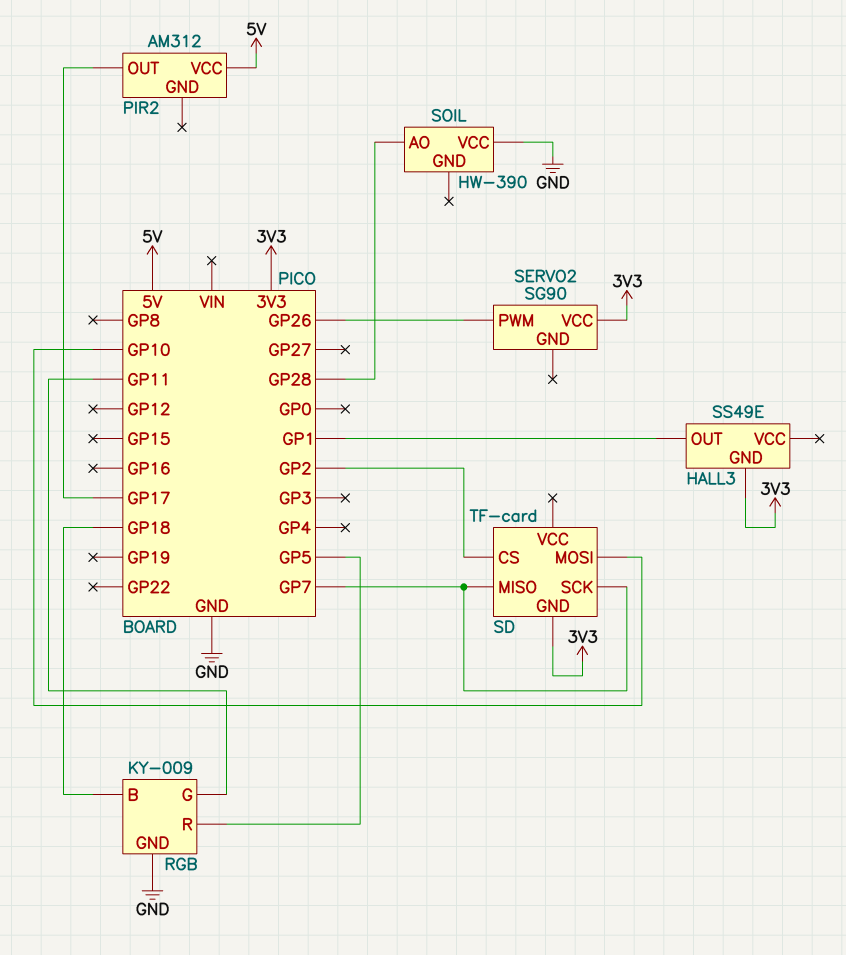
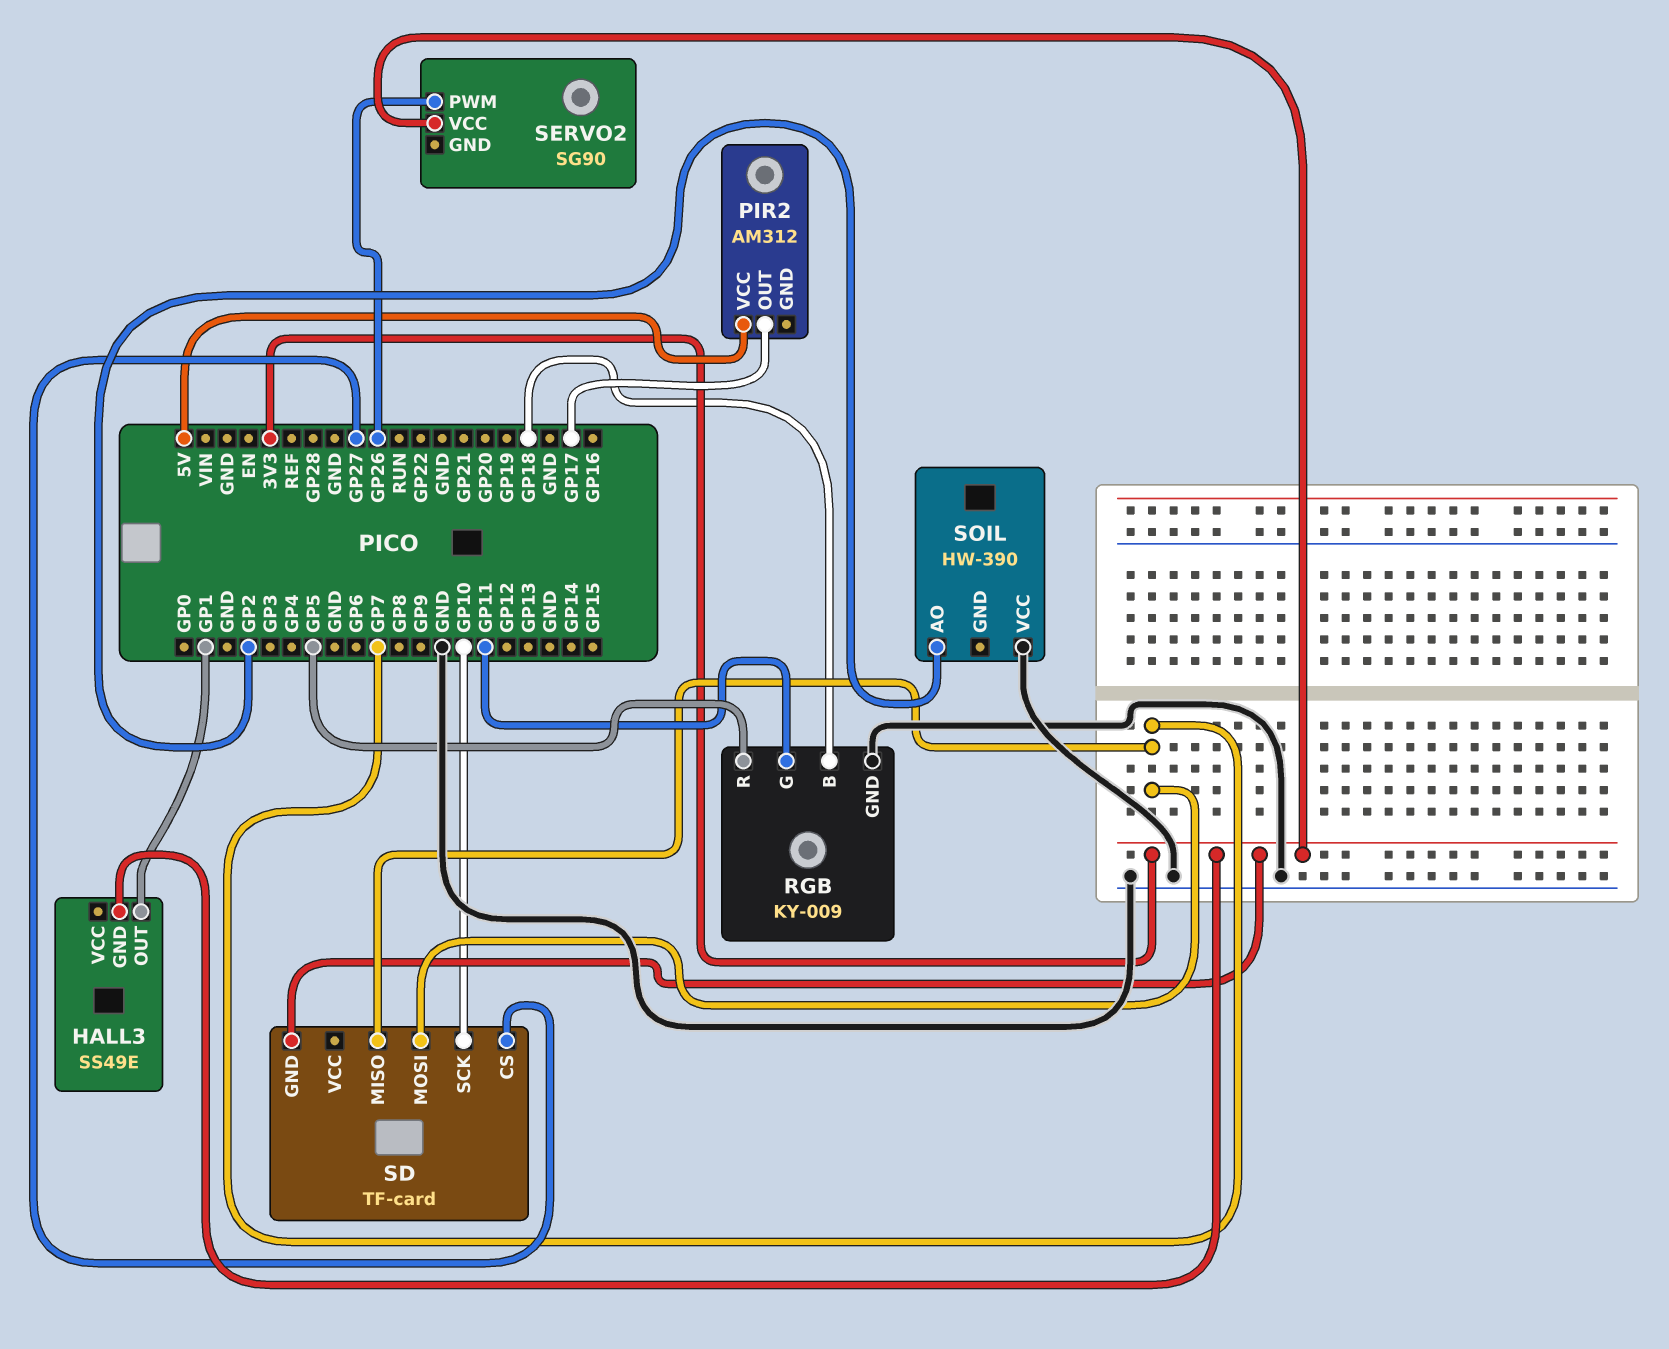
SD pin CS: GP2 -> GP27
SD pin MOSI: GP10 -> GP7
SD pin SCK: GP7 -> GP10
SOIL pin AO: GP28 -> GP2

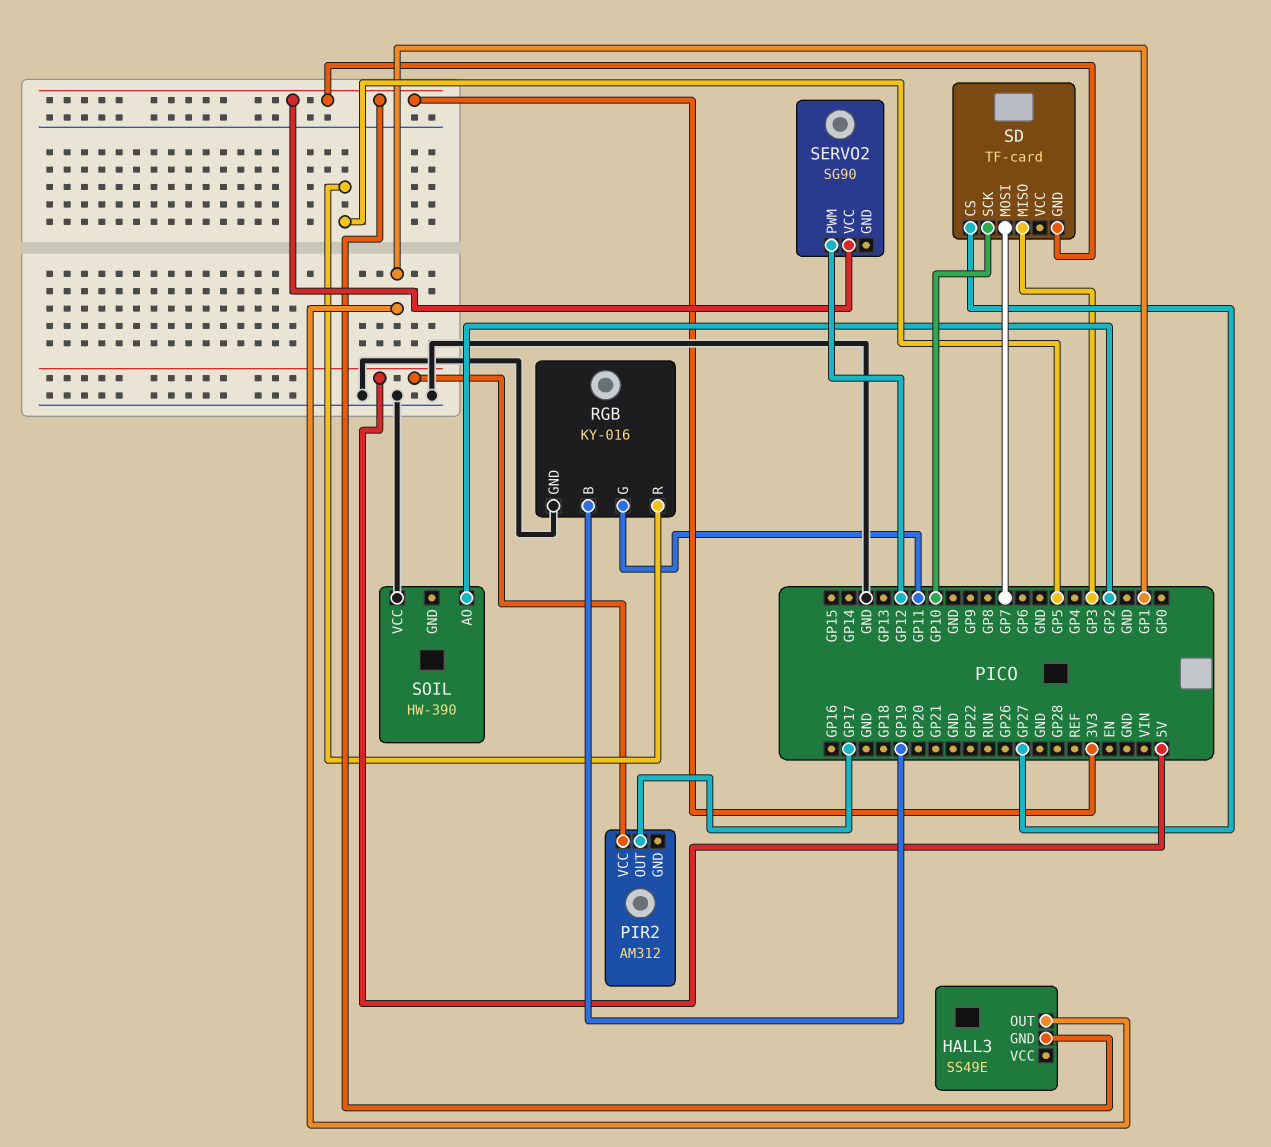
RGB: KY-009 -> KY-016
RGB pin B: GP18 -> GP19
SD pin MISO: GP7 -> GP3
SERVO2 pin PWM: GP26 -> GP12

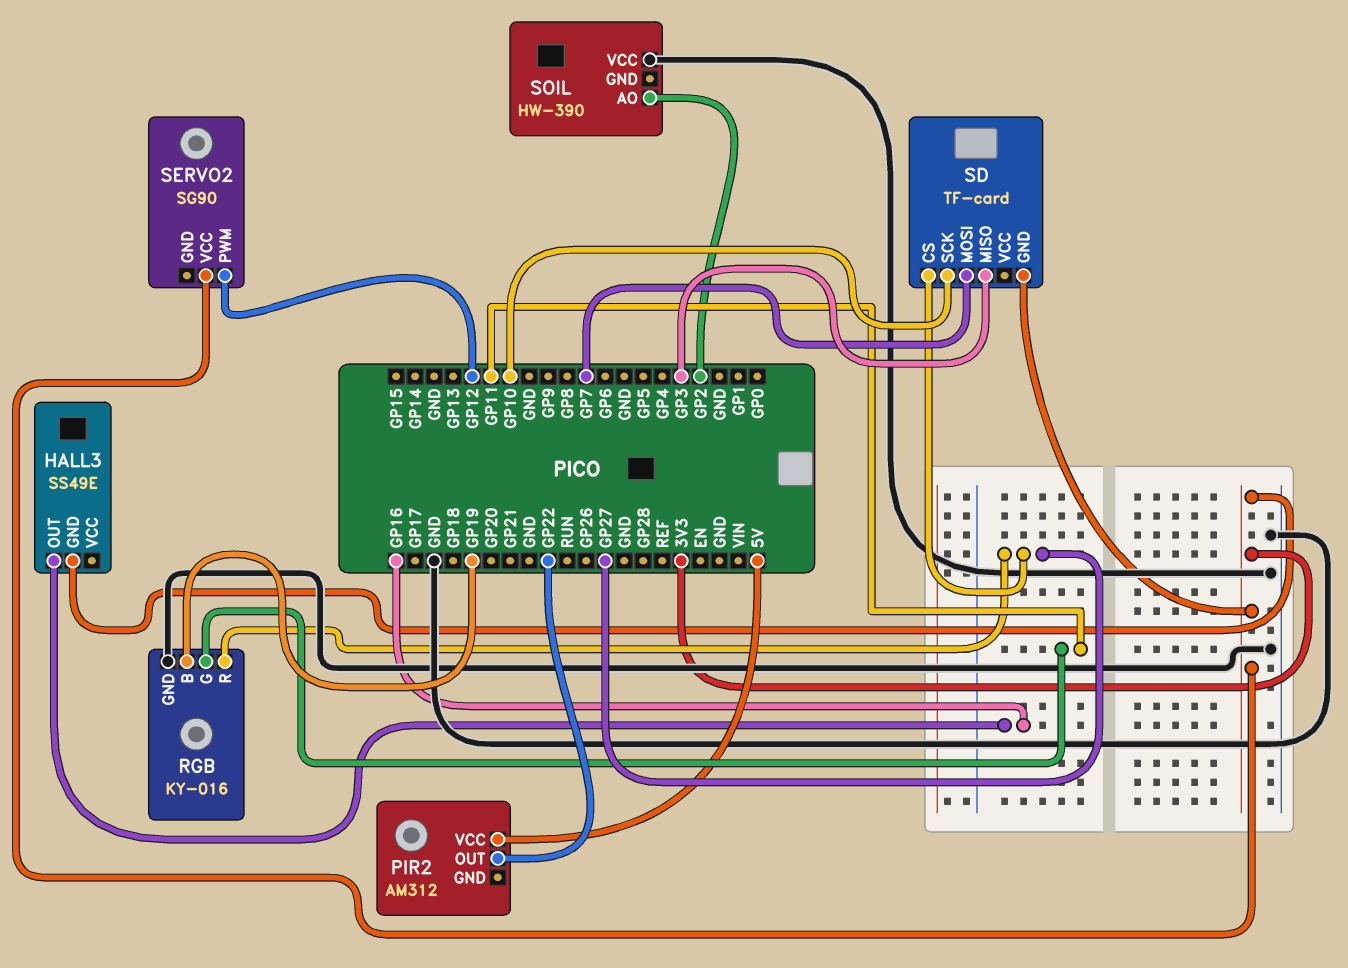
HALL3 pin OUT: GP1 -> GP16
PIR2 pin OUT: GP17 -> GP22
RGB pin R: GP5 -> GP27

